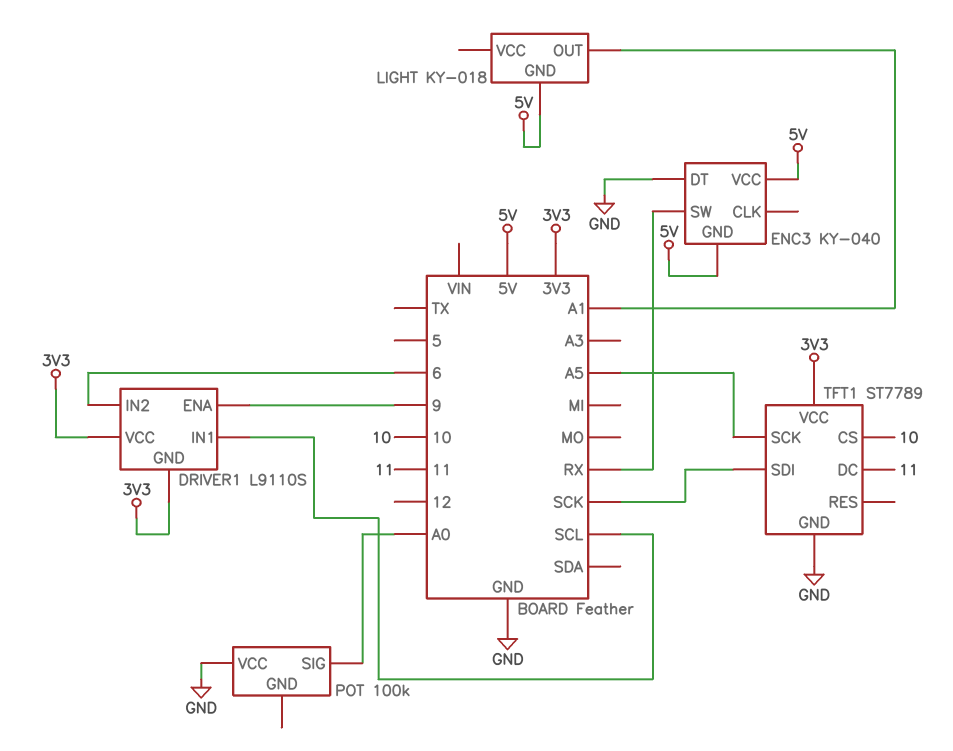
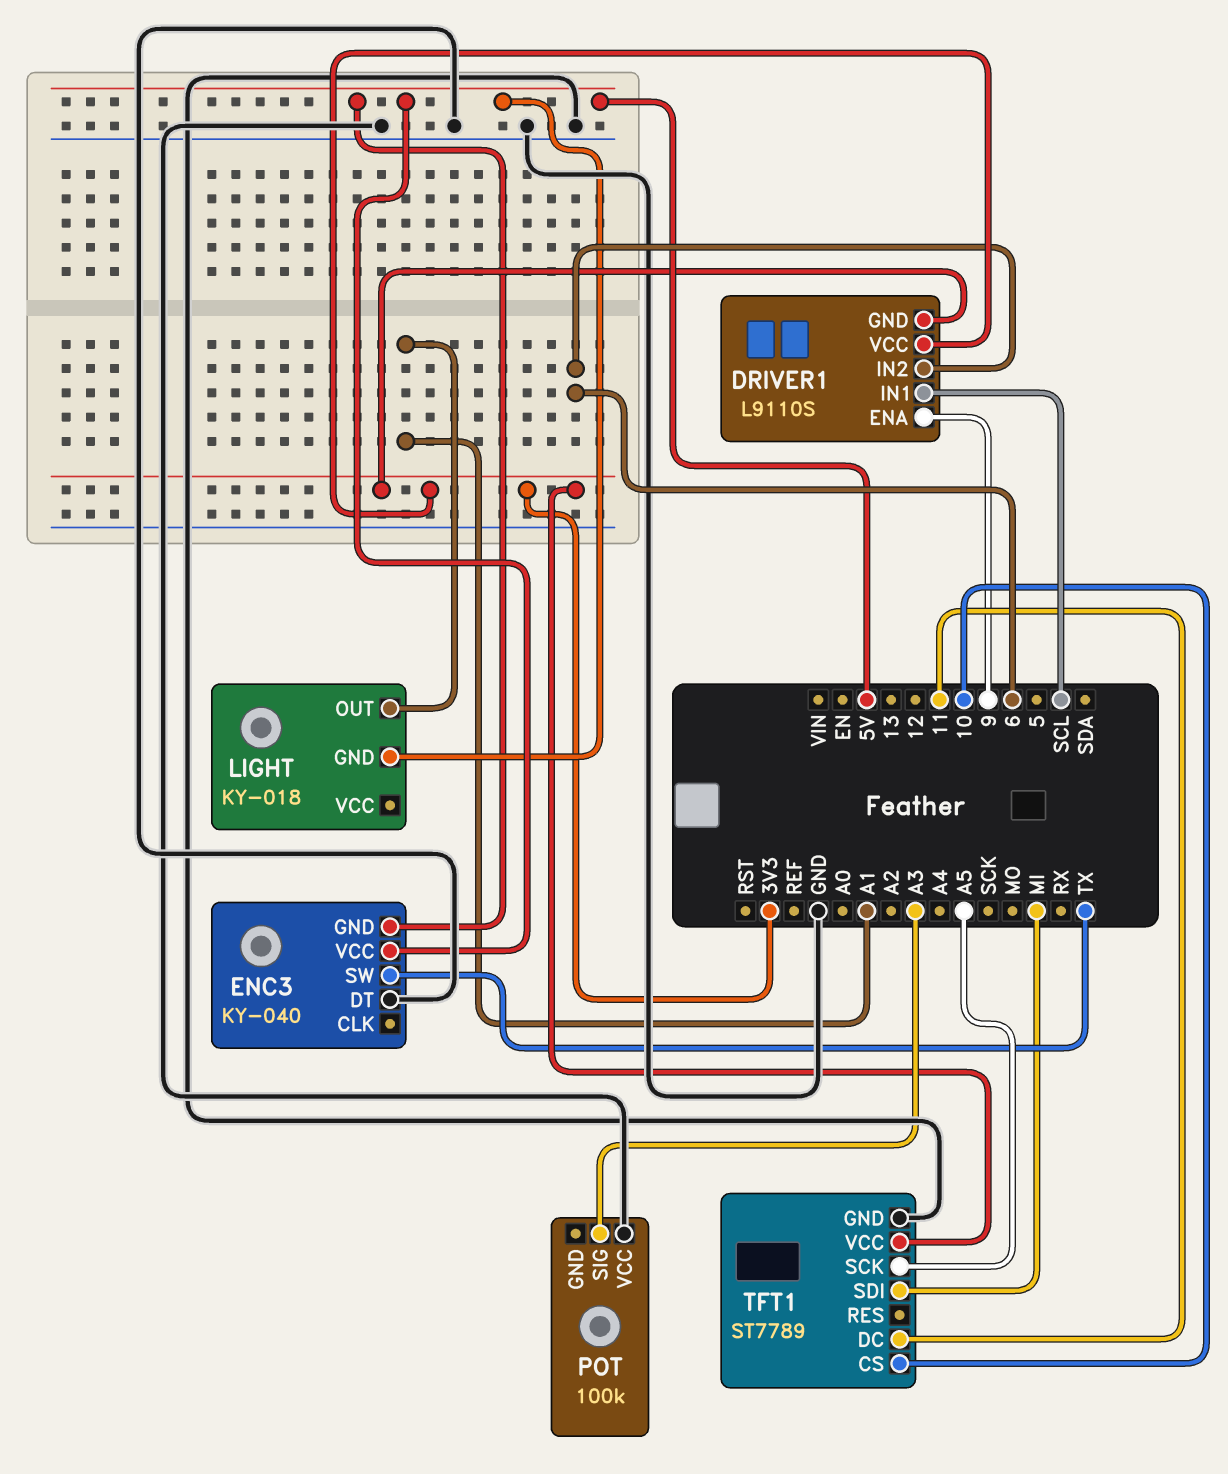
ENC3 pin SW: RX -> TX
POT pin SIG: A0 -> A3
TFT1 pin SDI: SCK -> MI

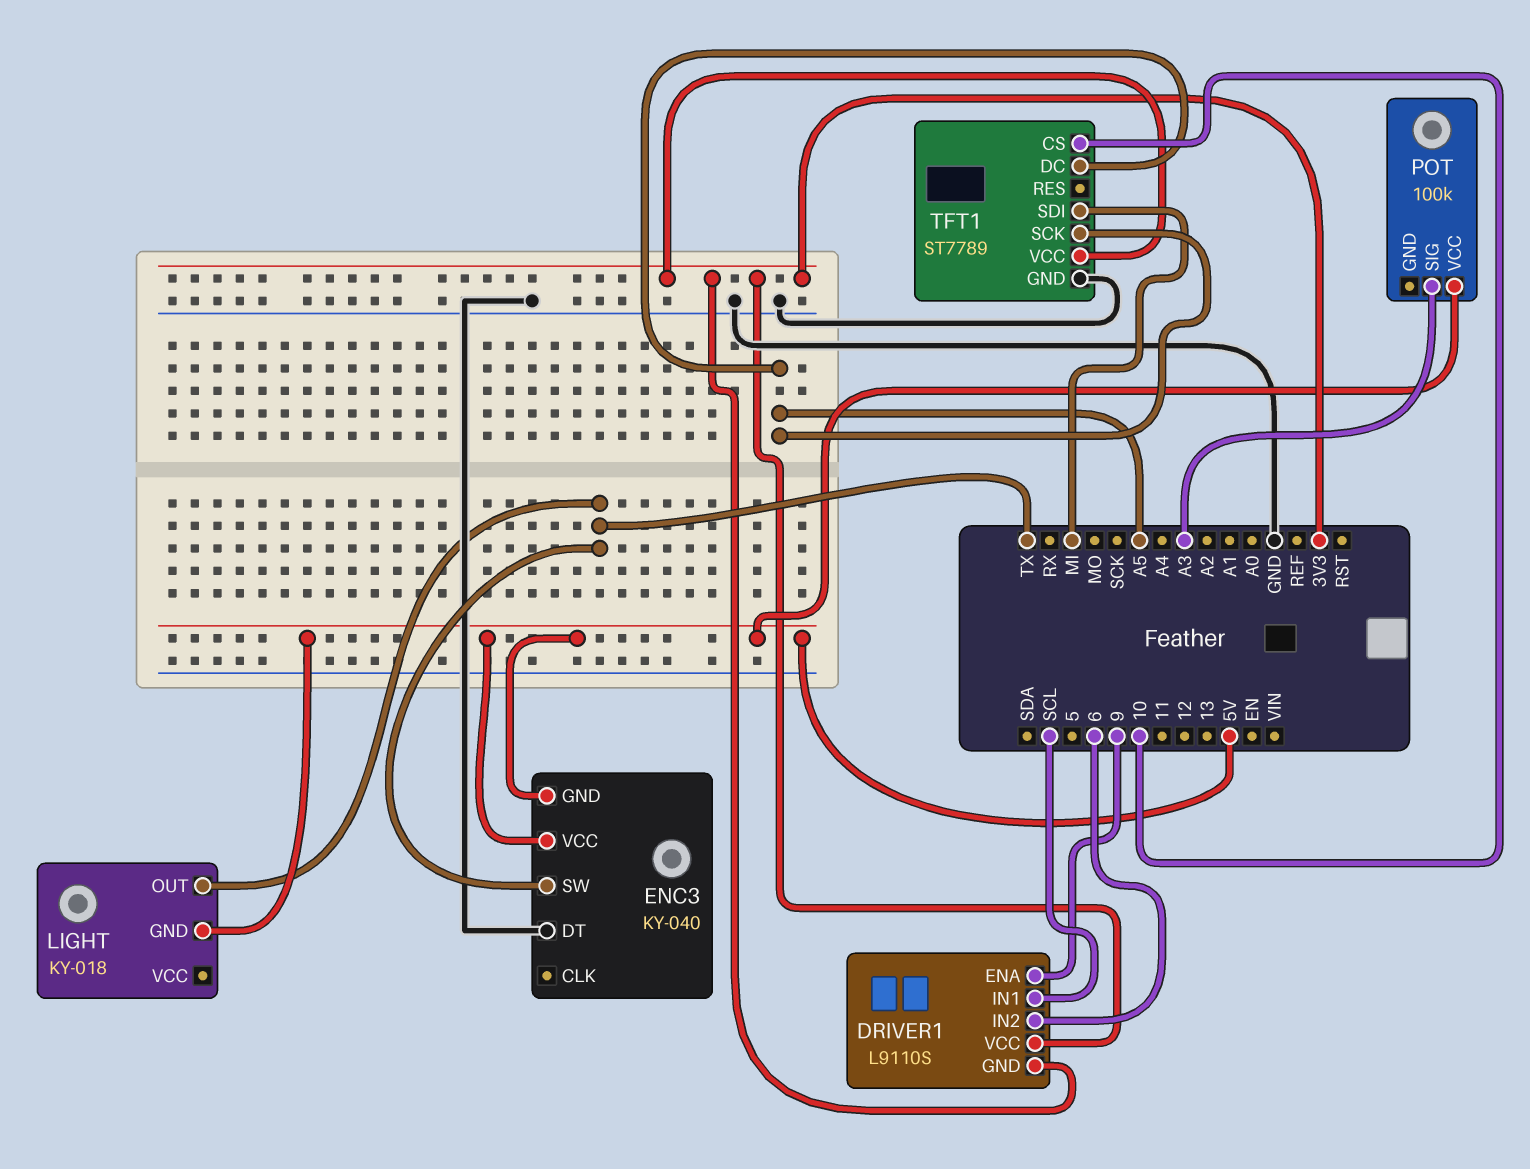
LIGHT pin OUT: A1 -> TX
POT pin VCC: GND -> 5V
TFT1 pin DC: 11 -> A5

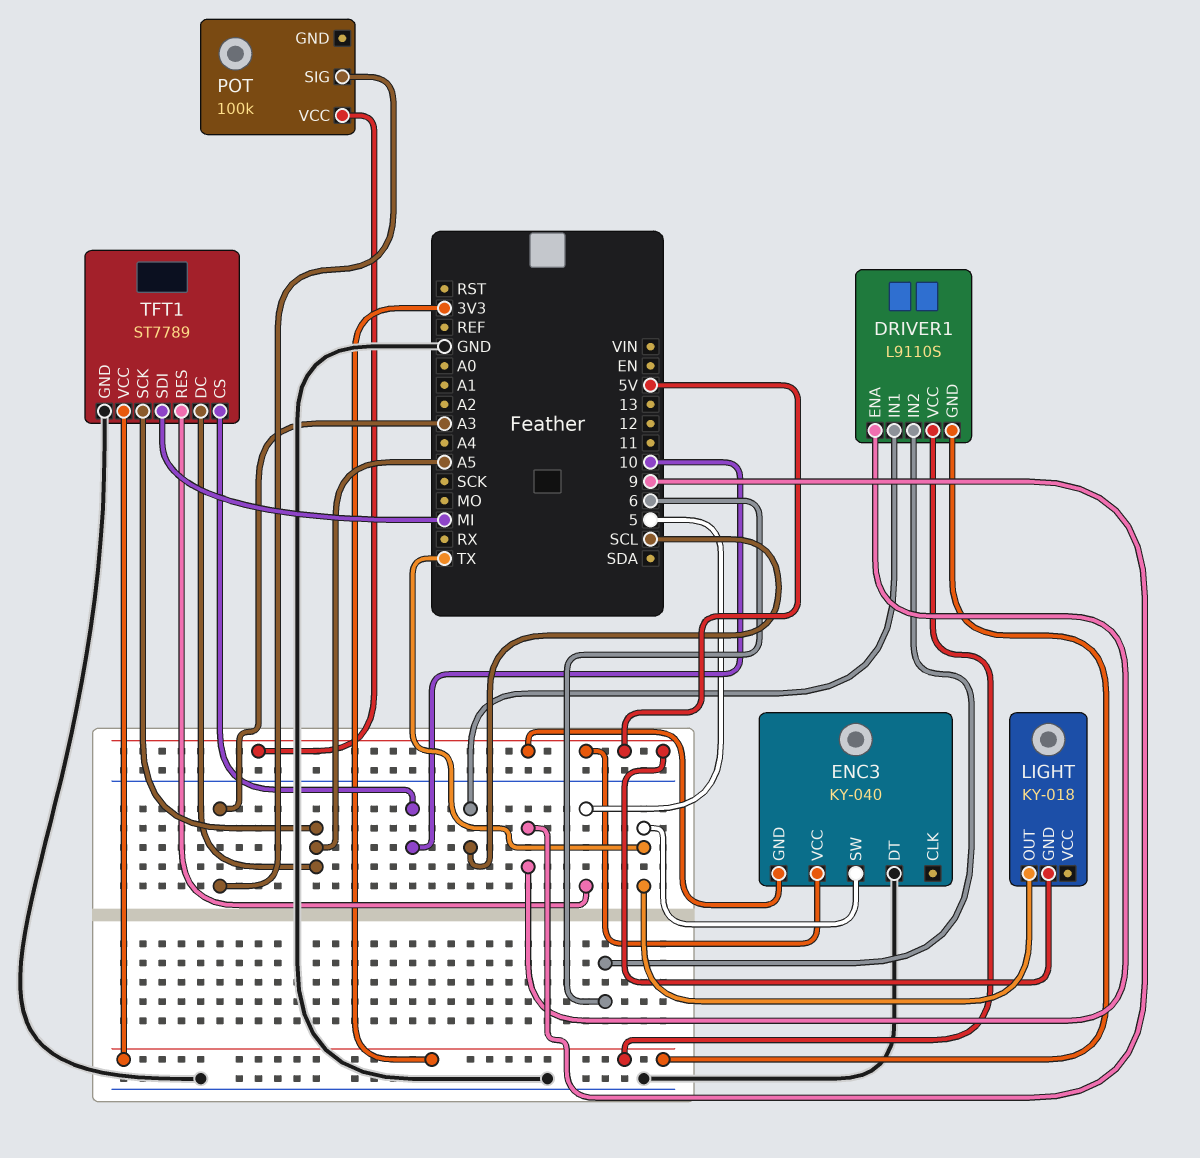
TFT1 pin RES: none -> 5

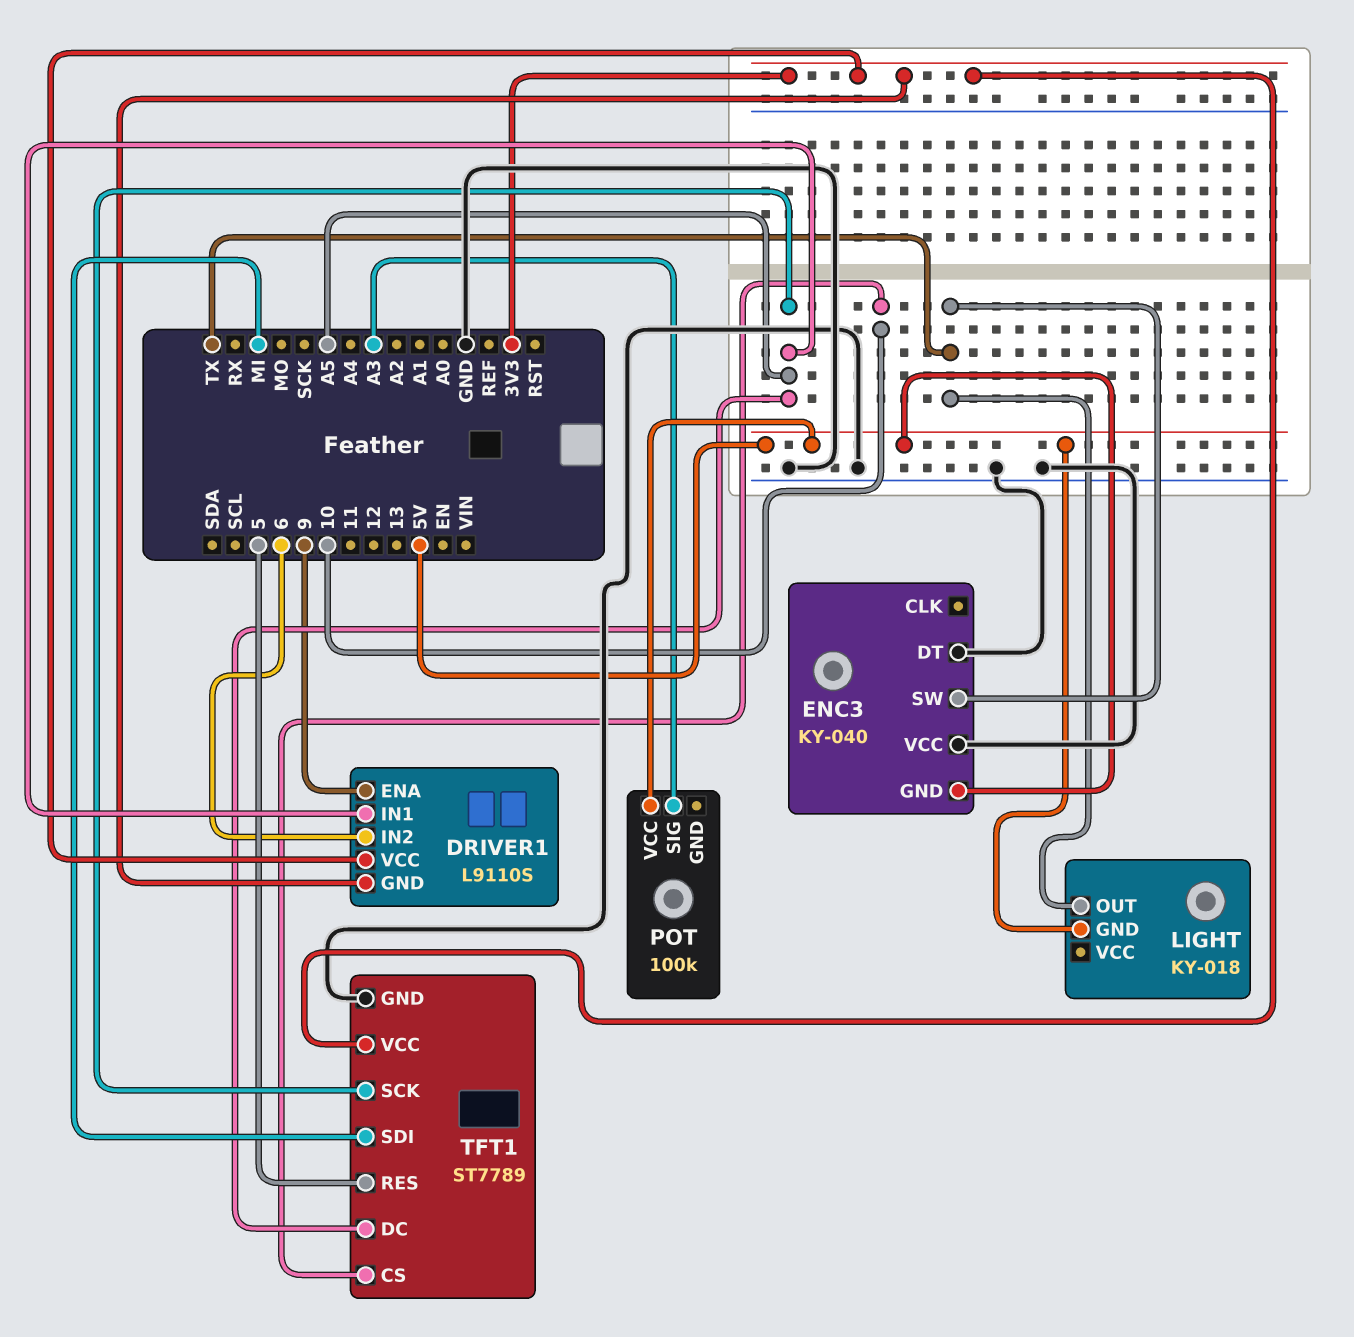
DRIVER1 pin IN1: SCL -> A5
ENC3 pin VCC: 5V -> GND

